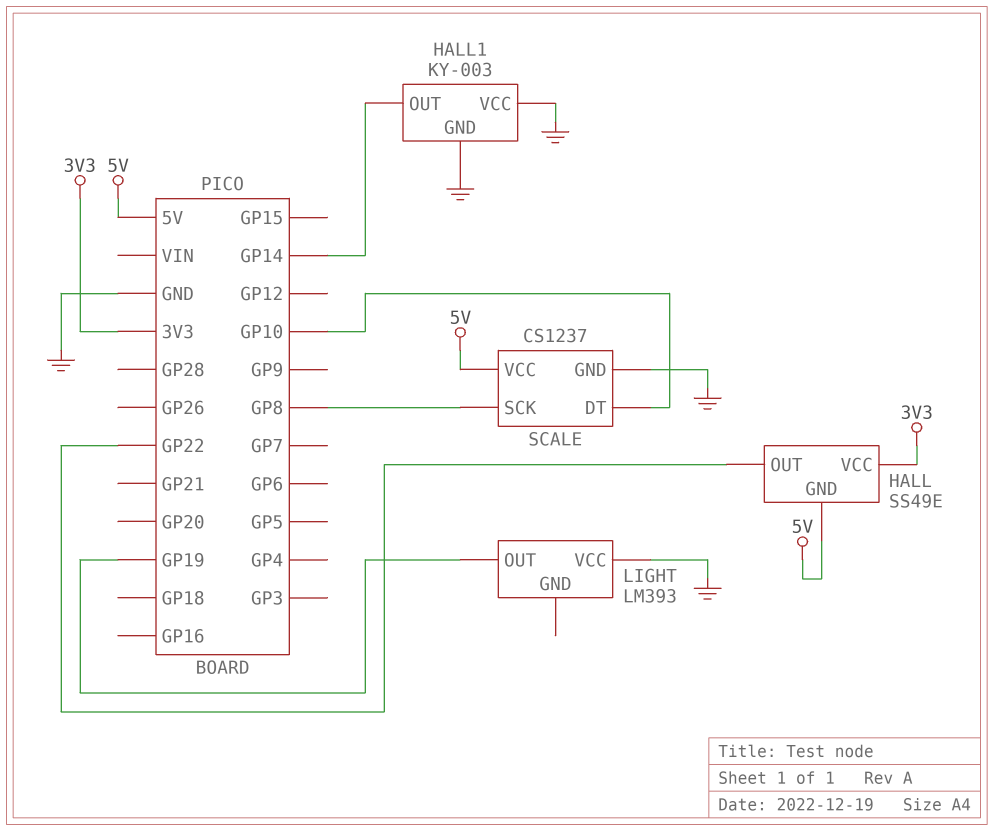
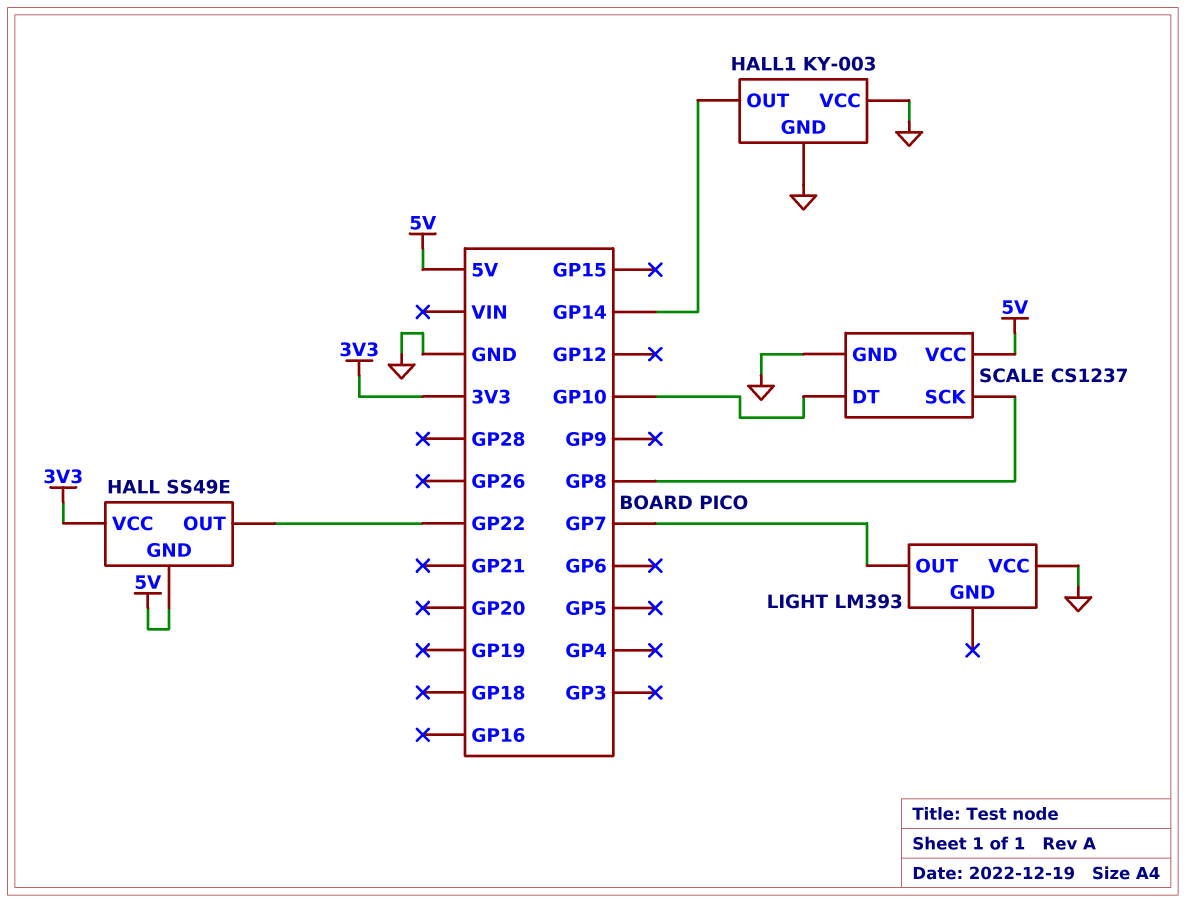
LIGHT pin OUT: GP19 -> GP7

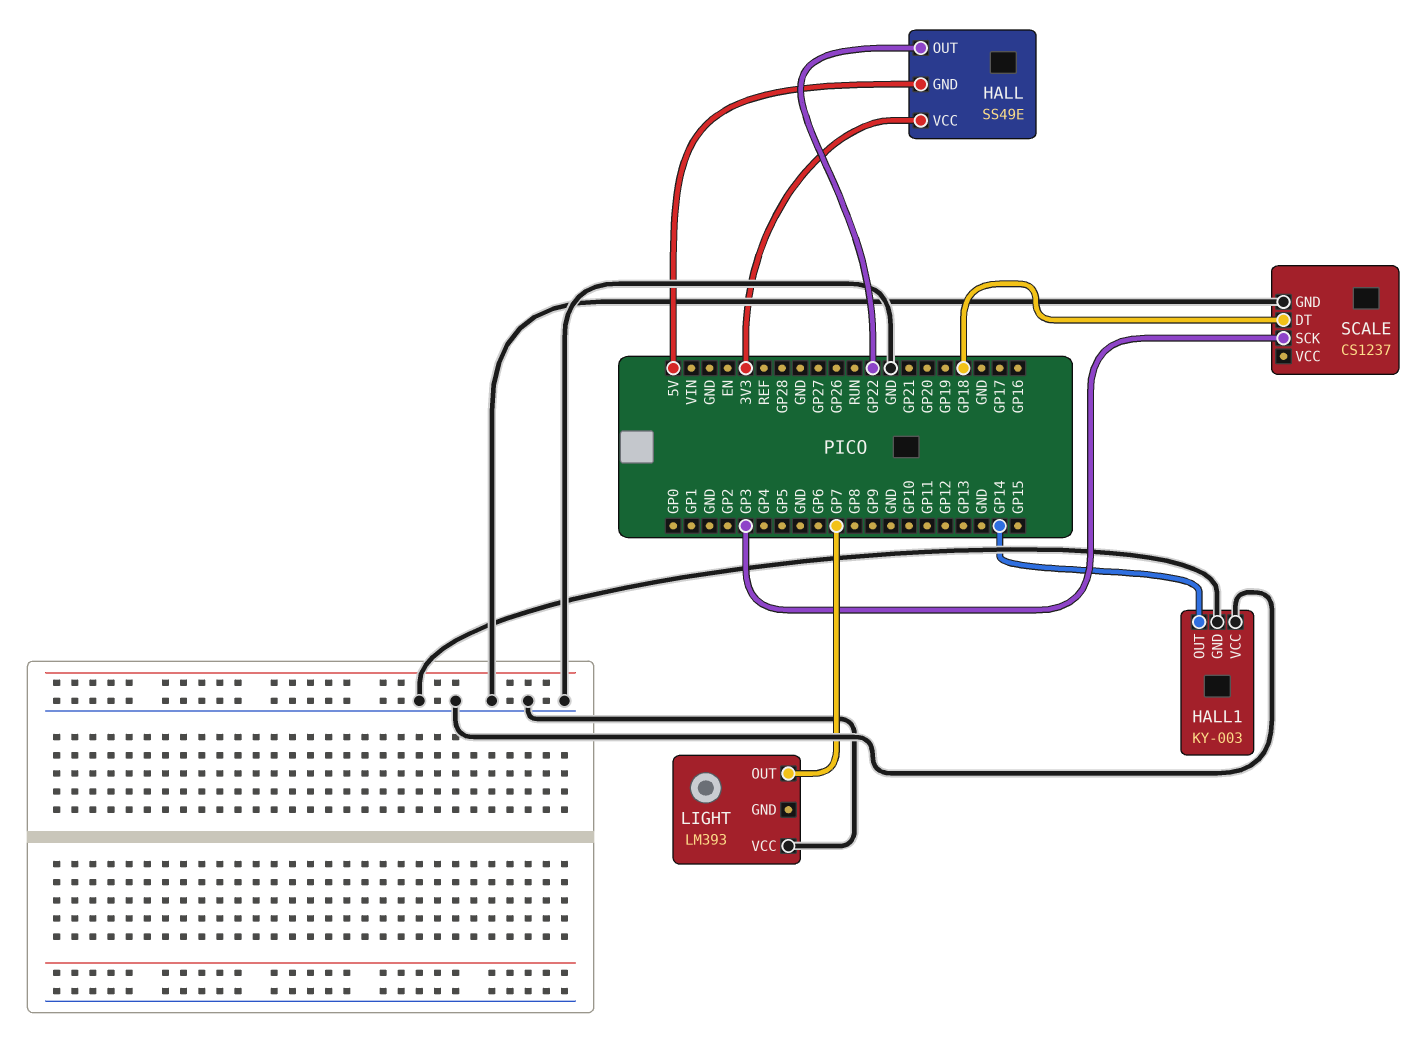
SCALE pin DT: GP10 -> GP18
SCALE pin SCK: GP8 -> GP3
SCALE pin VCC: 5V -> none

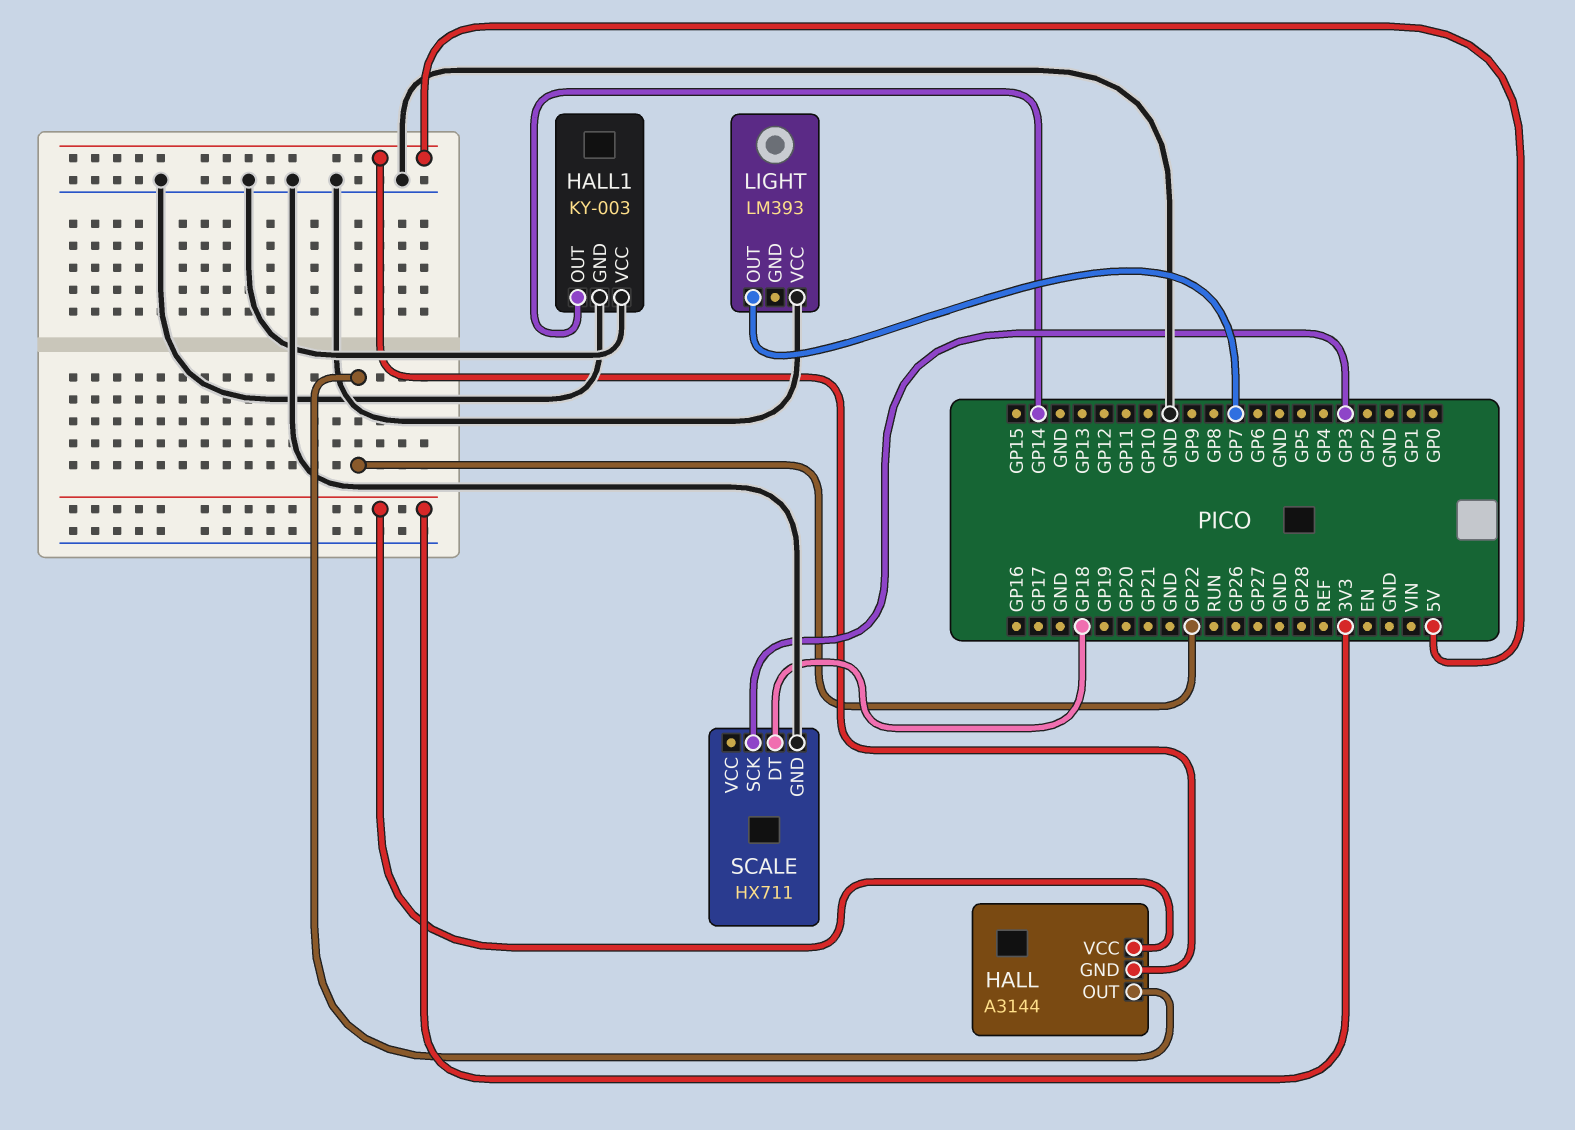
HALL: SS49E -> A3144
SCALE: CS1237 -> HX711

